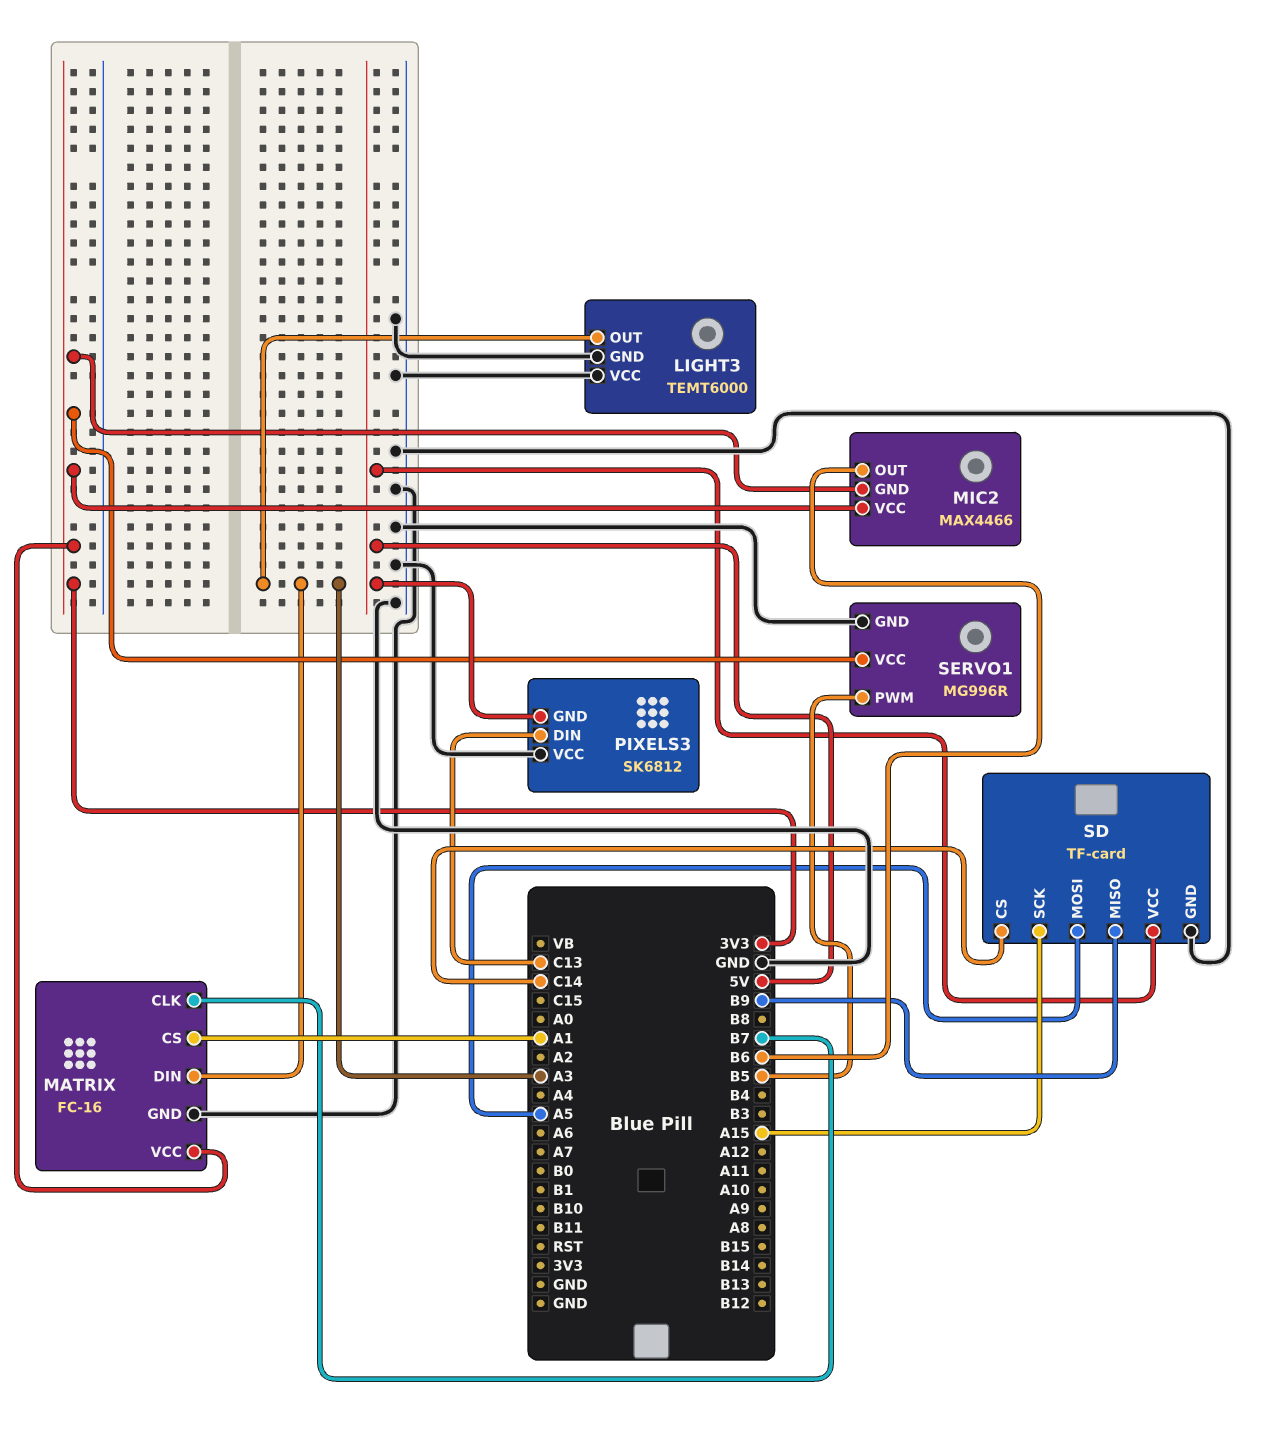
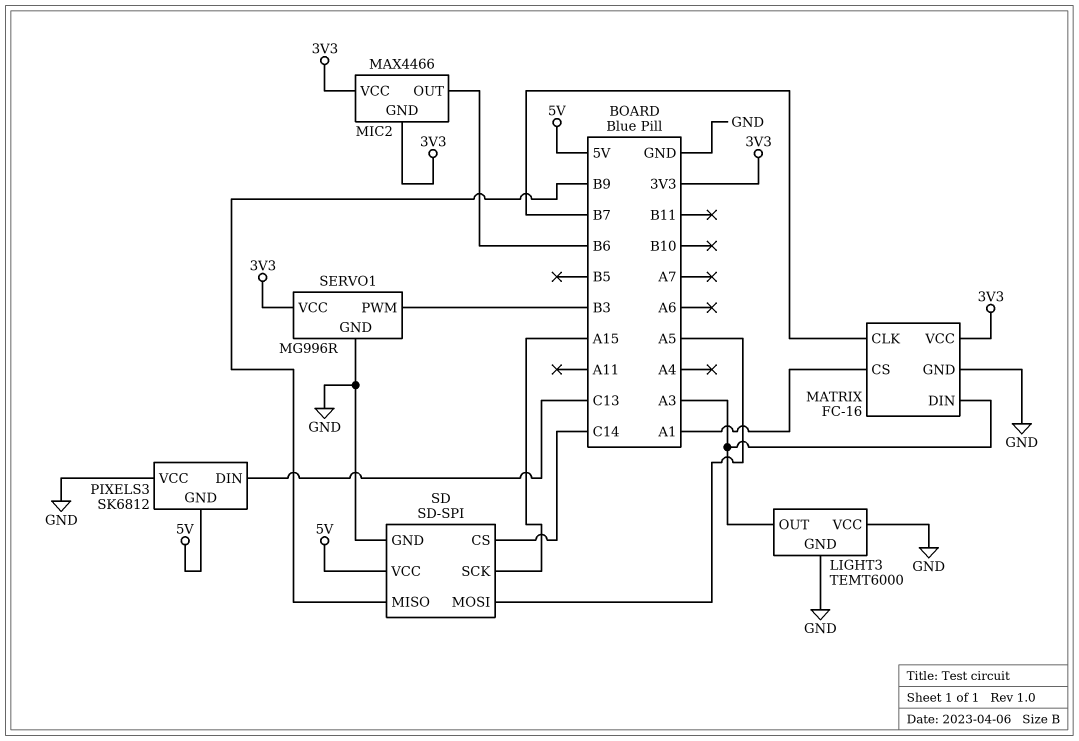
SD: TF-card -> SD-SPI
SERVO1 pin PWM: B5 -> B3

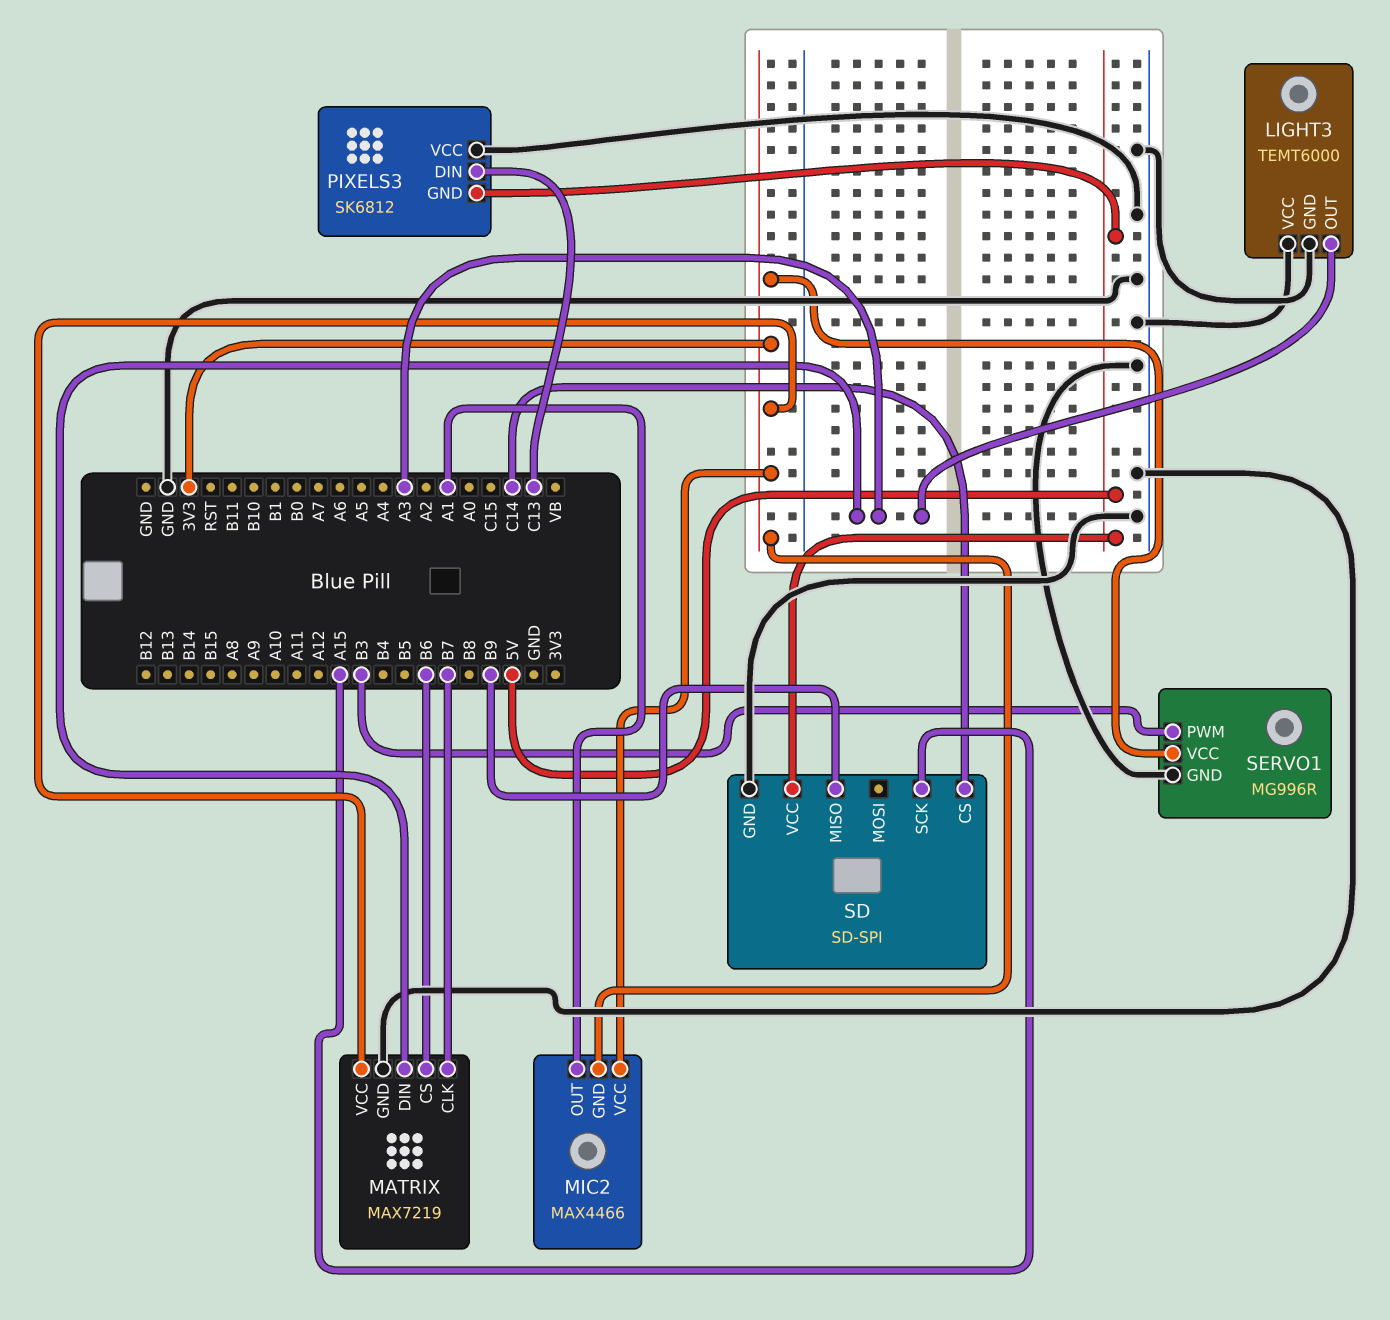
MATRIX: FC-16 -> MAX7219
MATRIX pin CS: A1 -> B6
MIC2 pin OUT: B6 -> A1
SD pin MOSI: A5 -> none

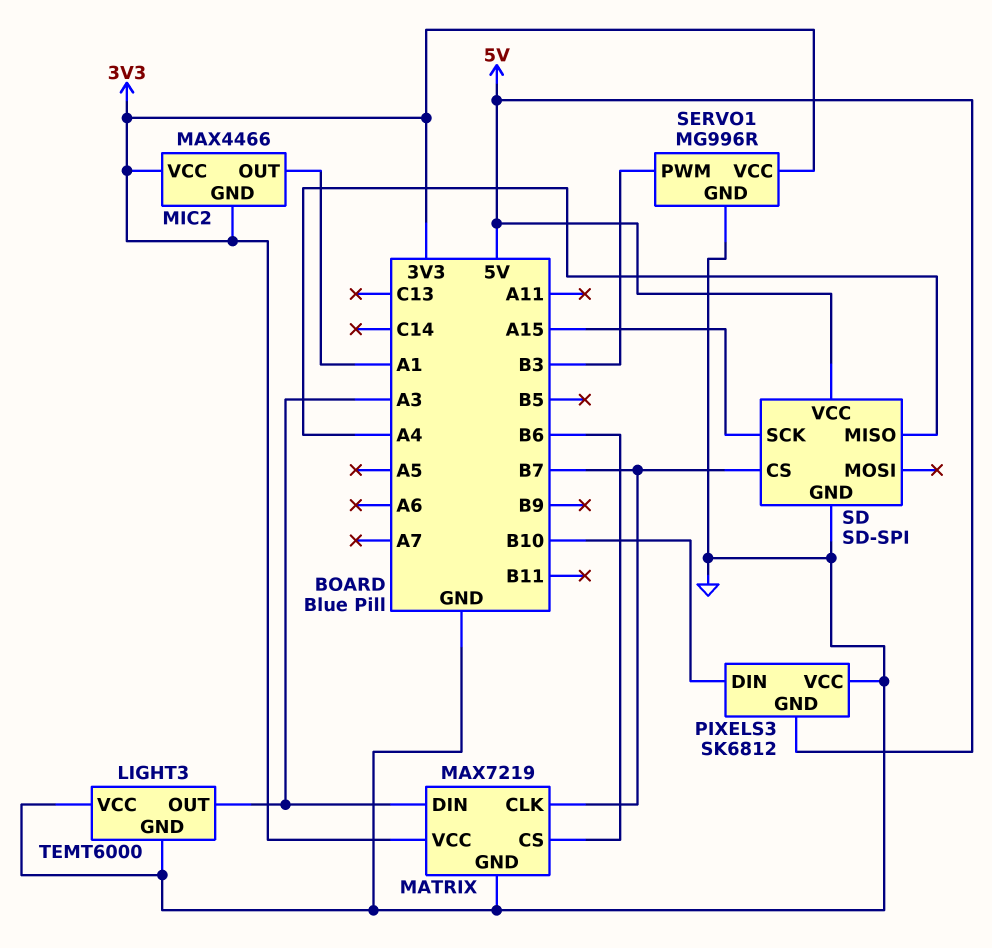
PIXELS3 pin DIN: C13 -> B10
SD pin CS: C14 -> B7
SD pin MISO: B9 -> A4

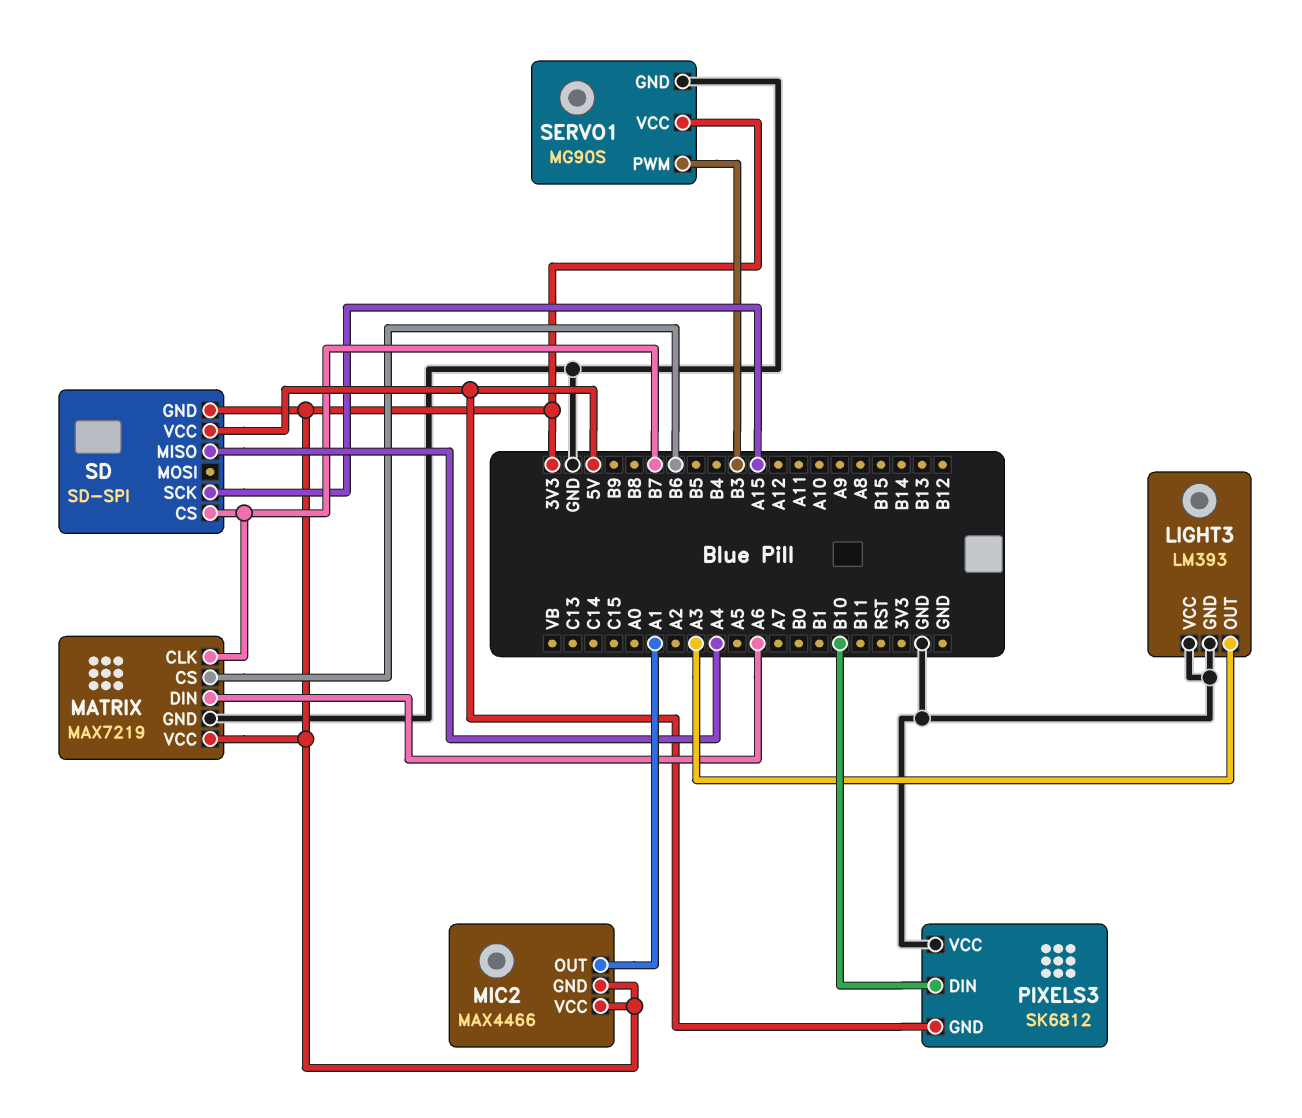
LIGHT3: TEMT6000 -> LM393
MATRIX pin DIN: A3 -> A6
SD pin GND: GND -> 3V3
SERVO1: MG996R -> MG90S

